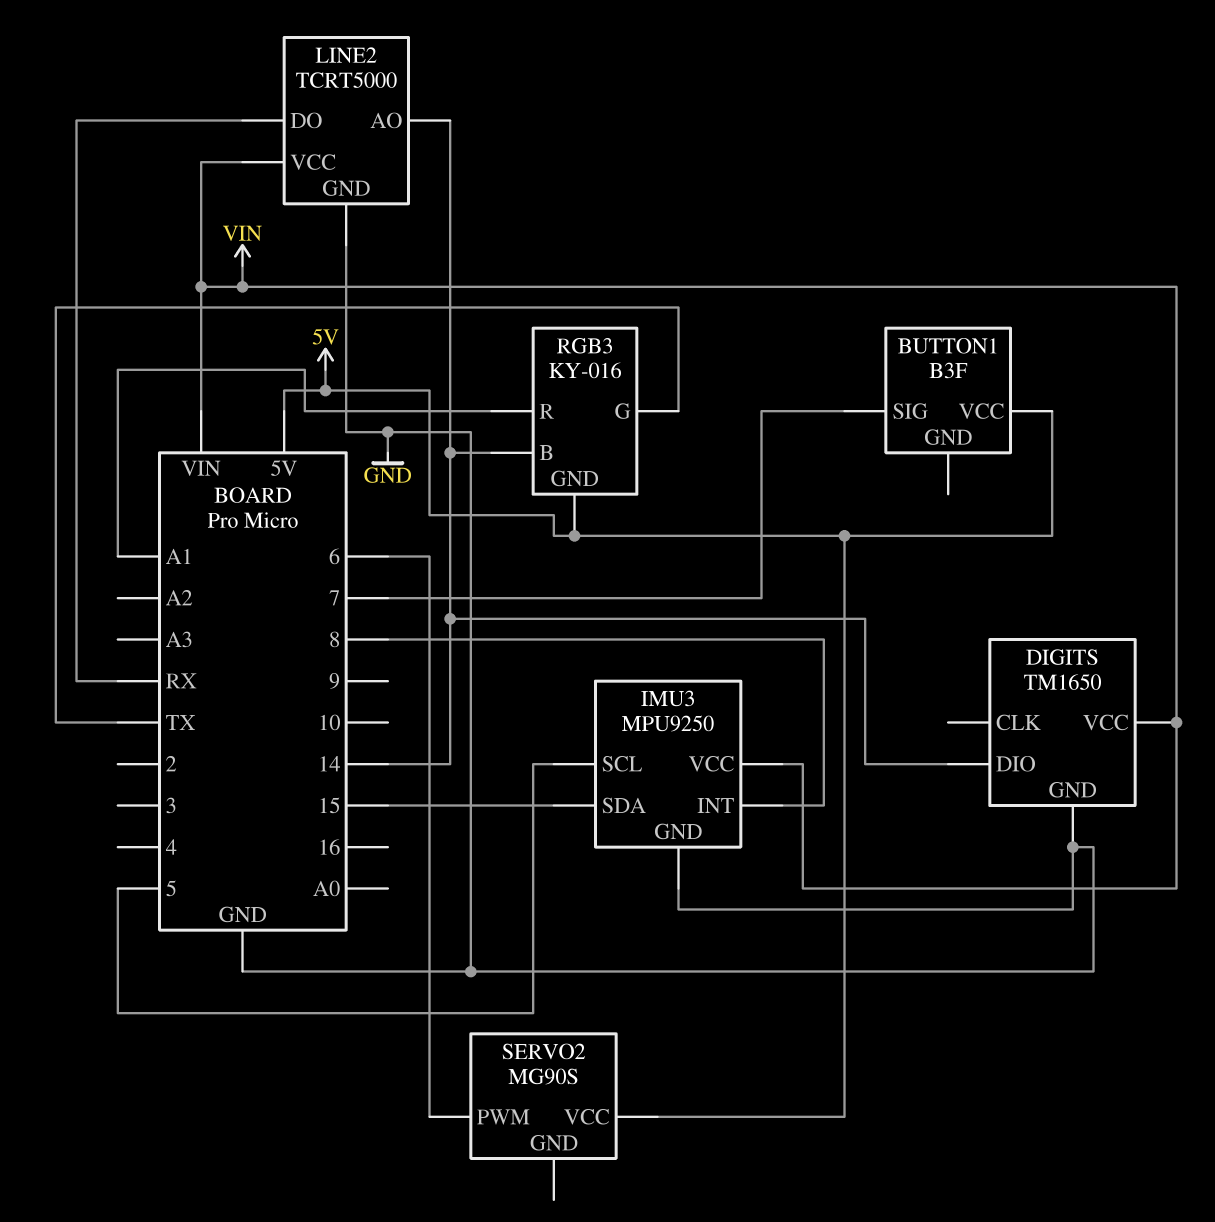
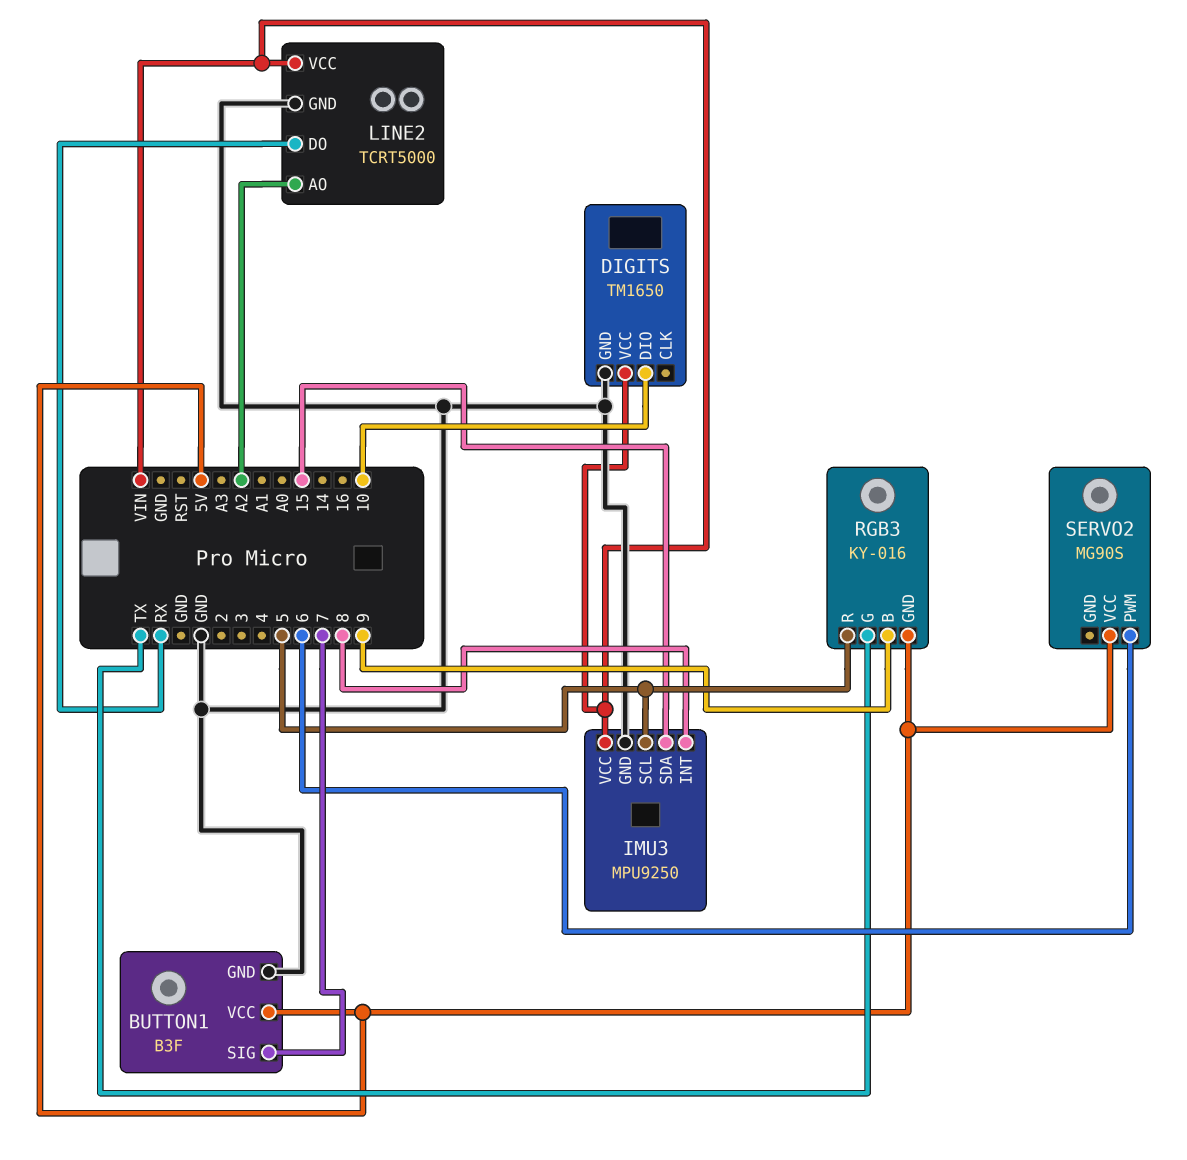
BUTTON1 pin GND: none -> GND
DIGITS pin DIO: 14 -> 10
LINE2 pin AO: 14 -> A2
RGB3 pin B: 14 -> 9
RGB3 pin R: A1 -> 5

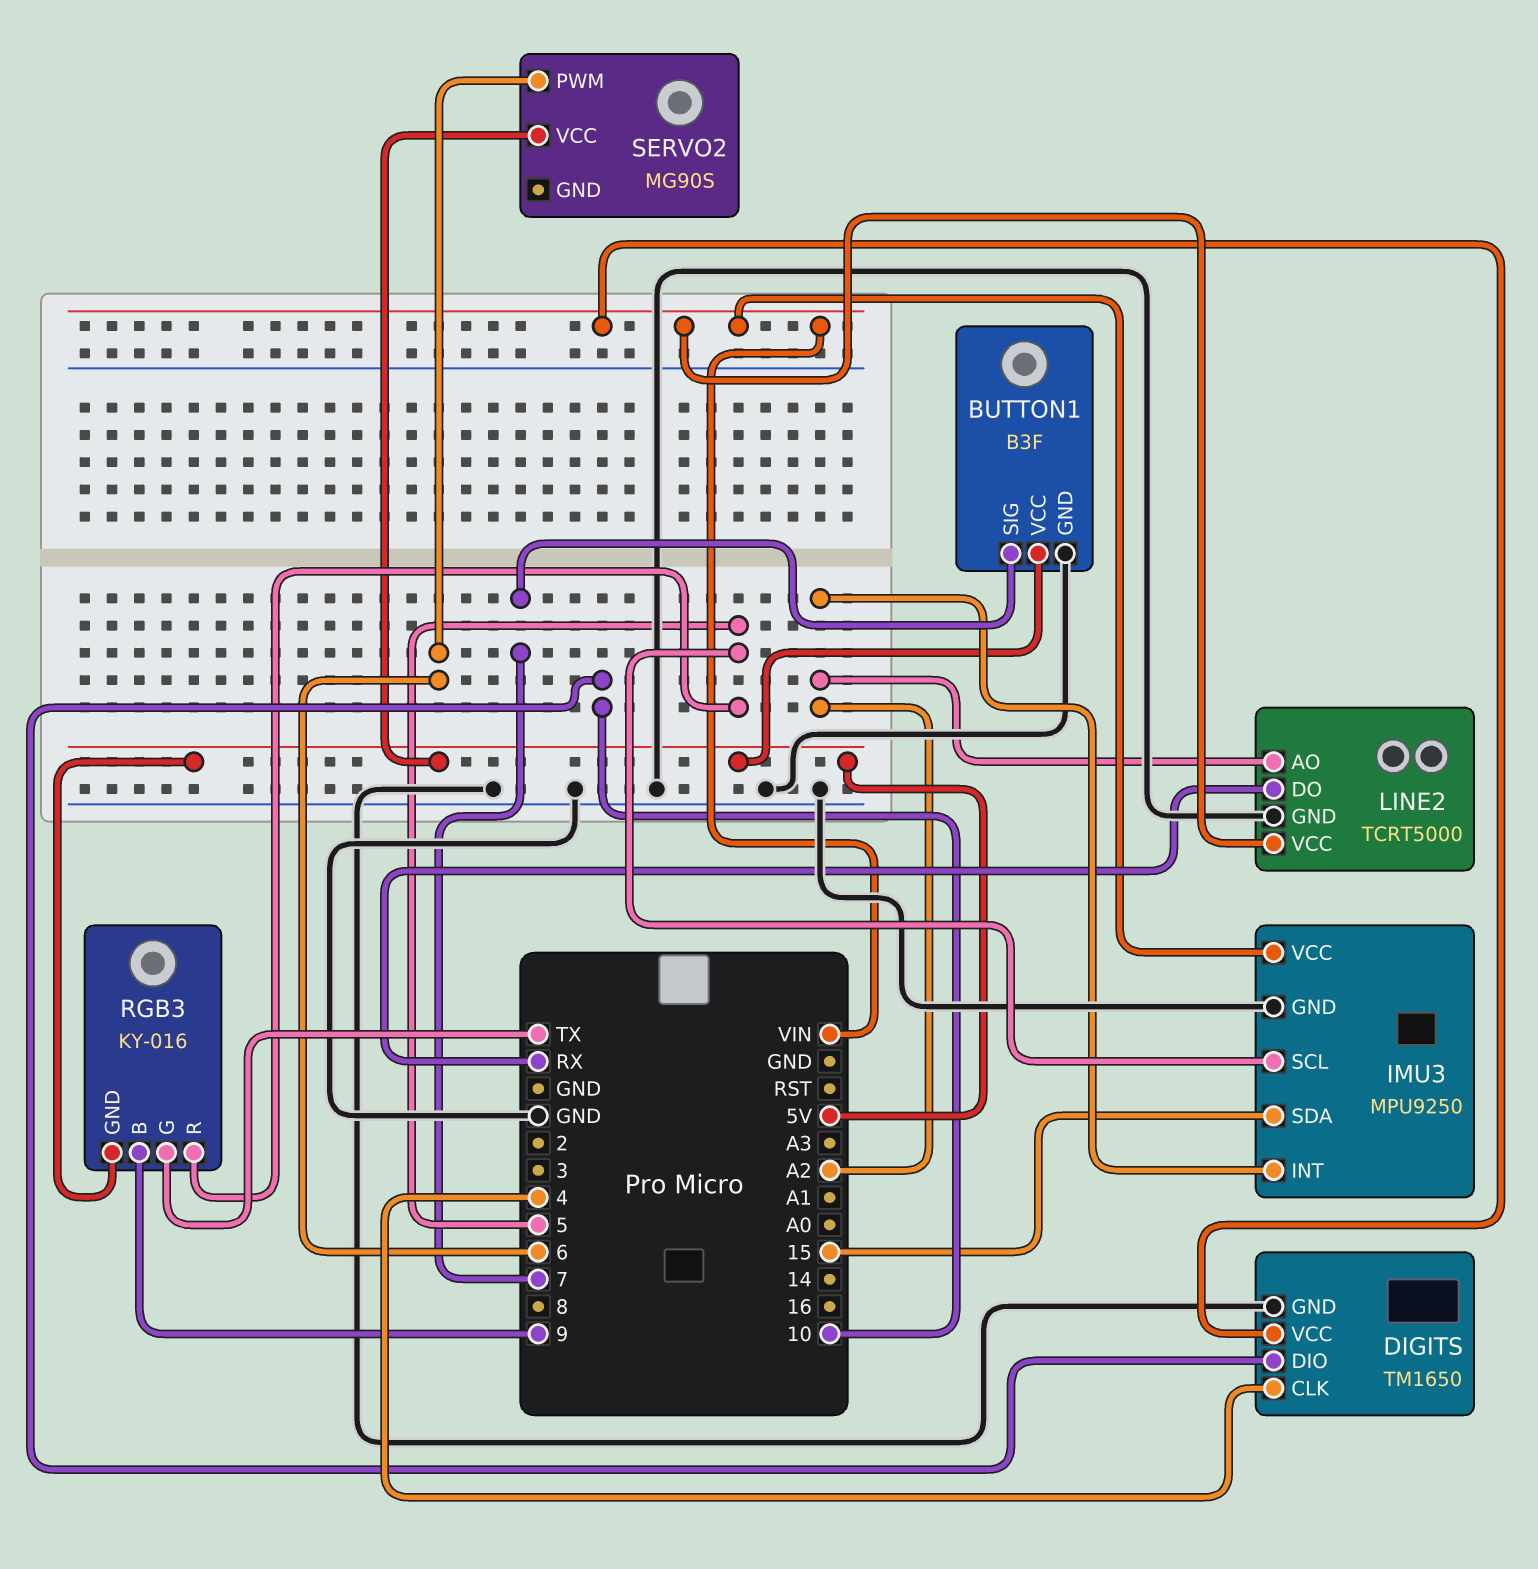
DIGITS pin CLK: none -> 4
IMU3 pin INT: 8 -> A2

